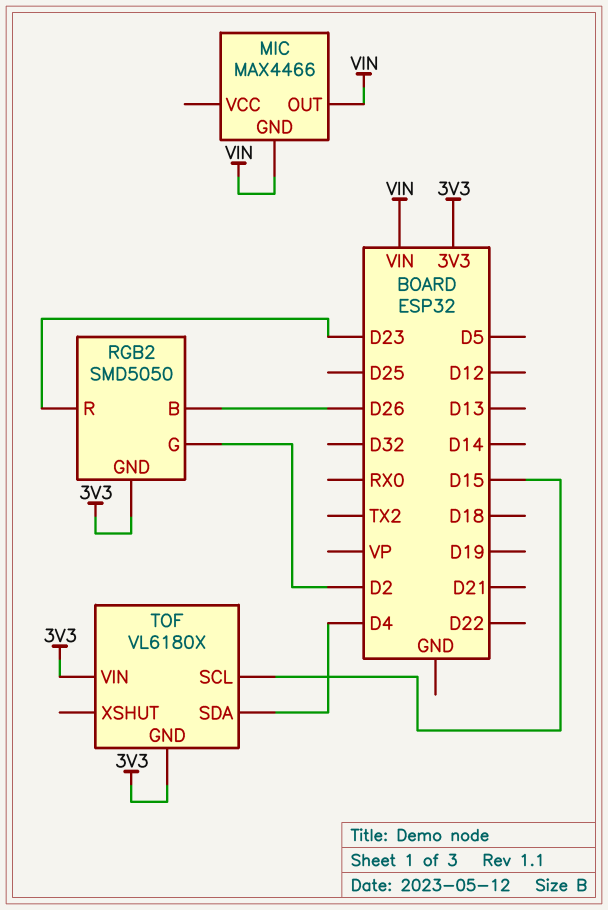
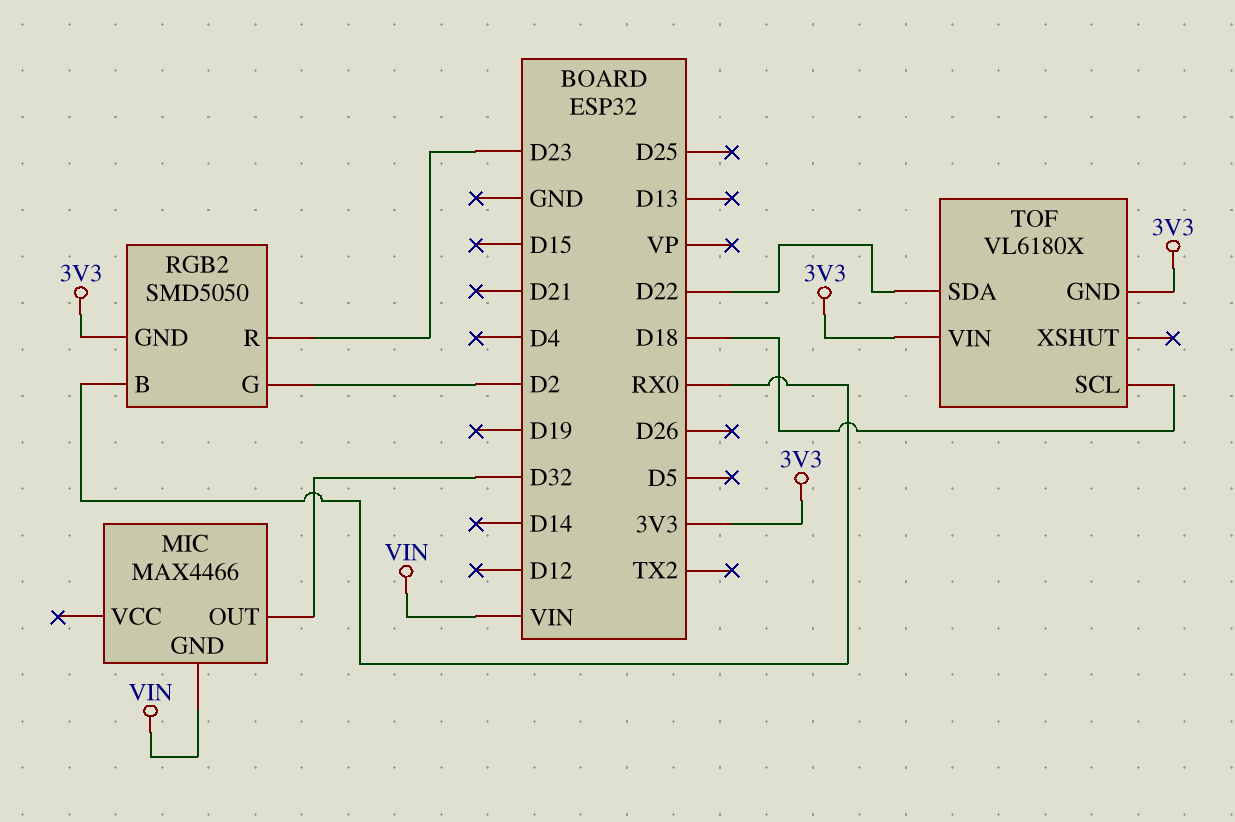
MIC pin OUT: VIN -> D32
RGB2 pin B: D26 -> RX0
TOF pin SCL: D15 -> D18
TOF pin SDA: D4 -> D22

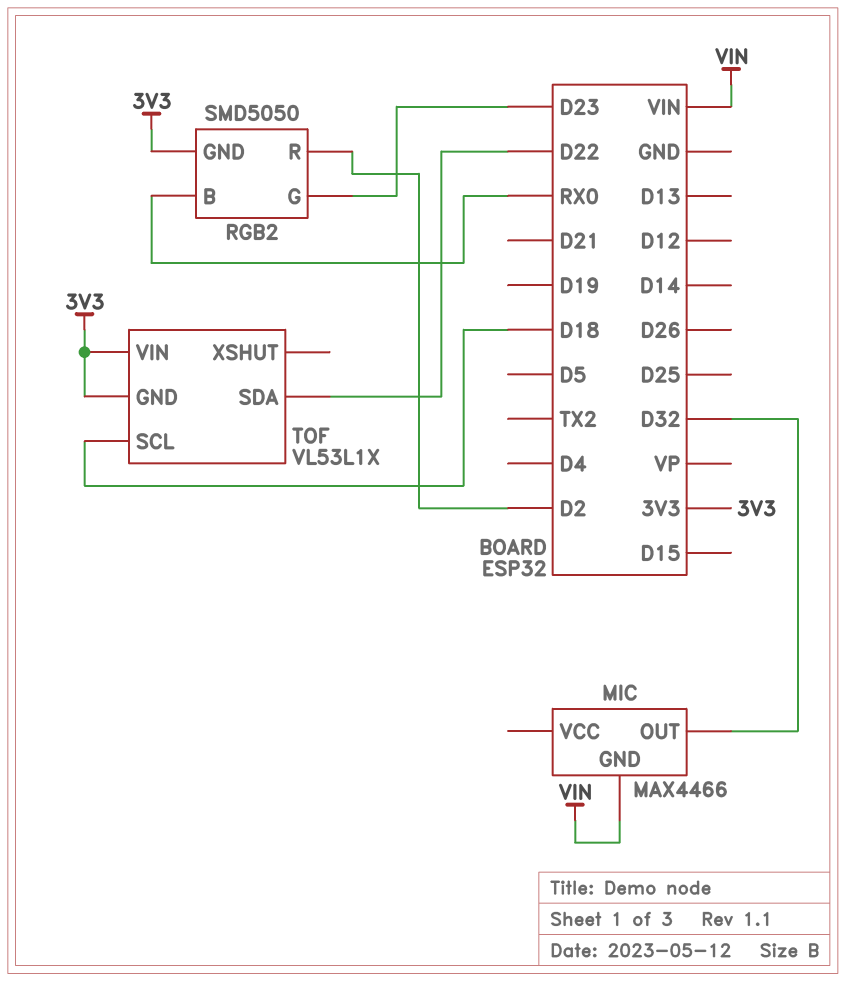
RGB2 pin G: D2 -> D23
RGB2 pin R: D23 -> D2
TOF: VL6180X -> VL53L1X

